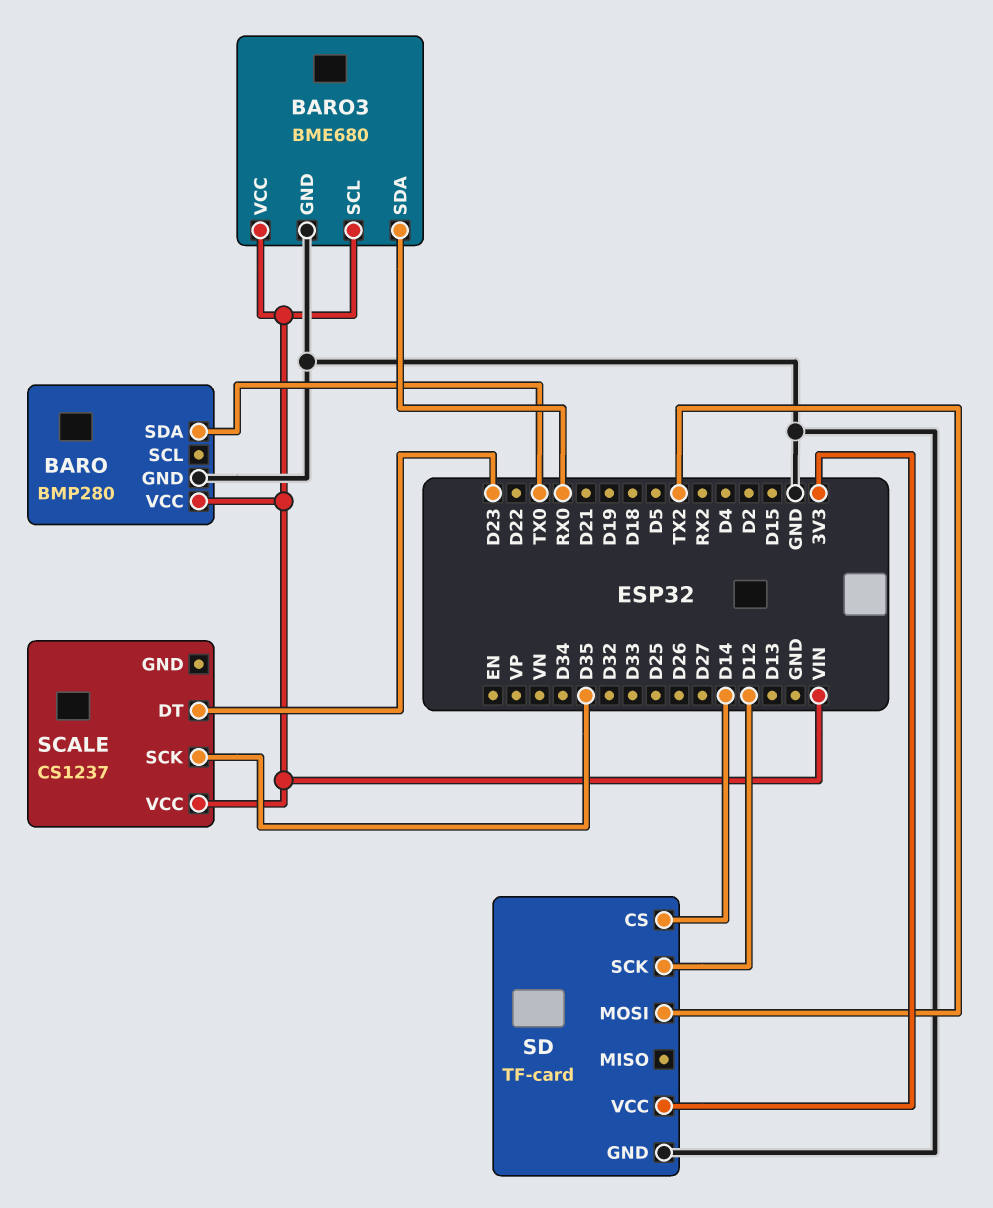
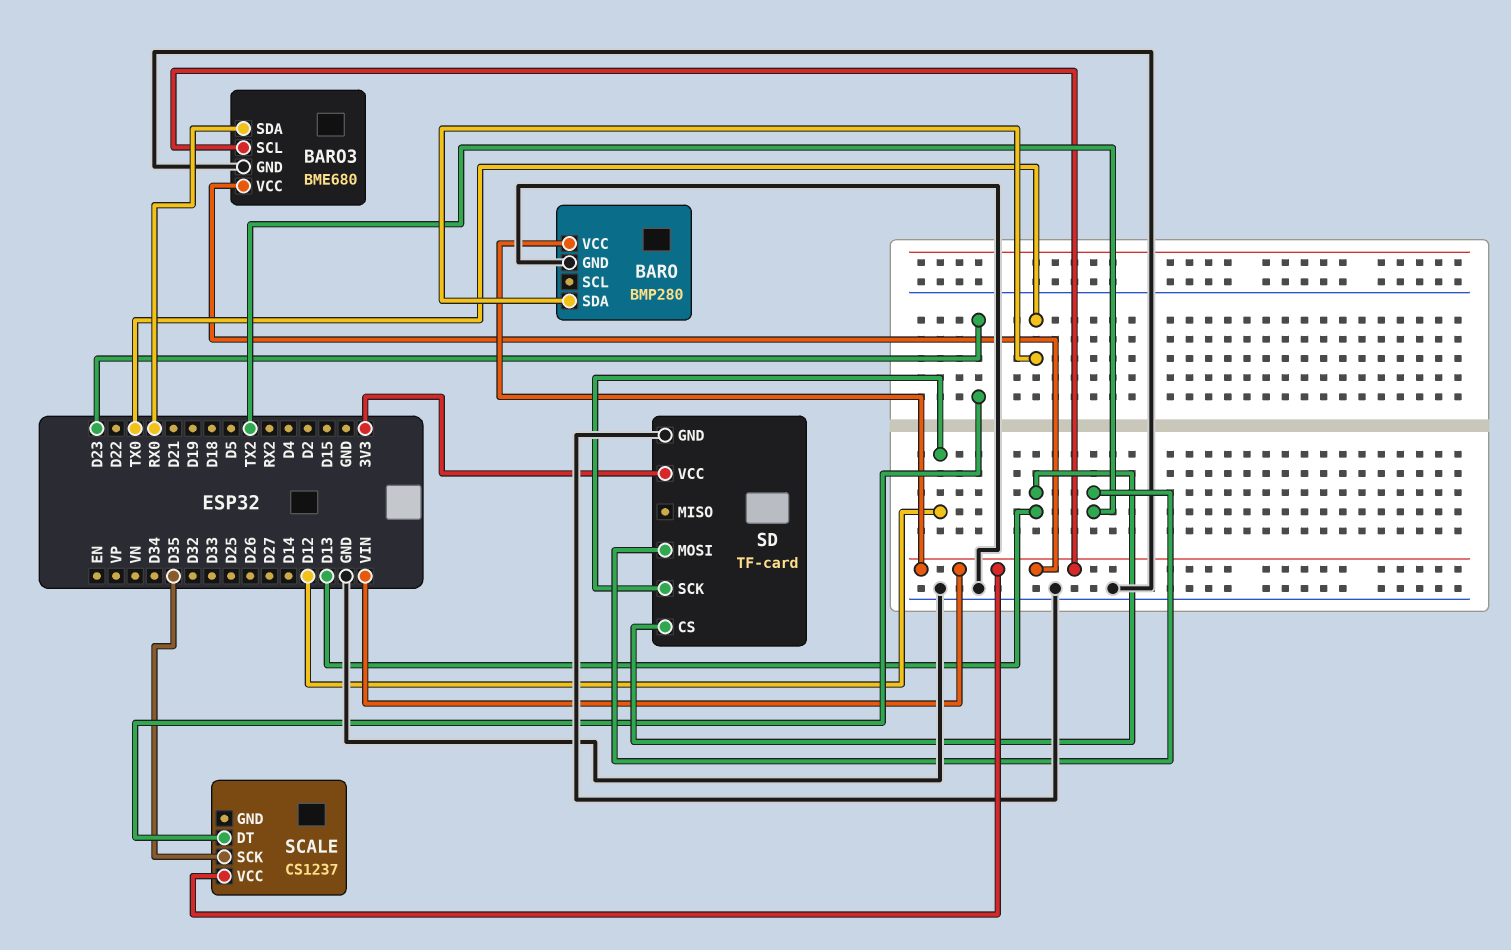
SD pin CS: D14 -> D13

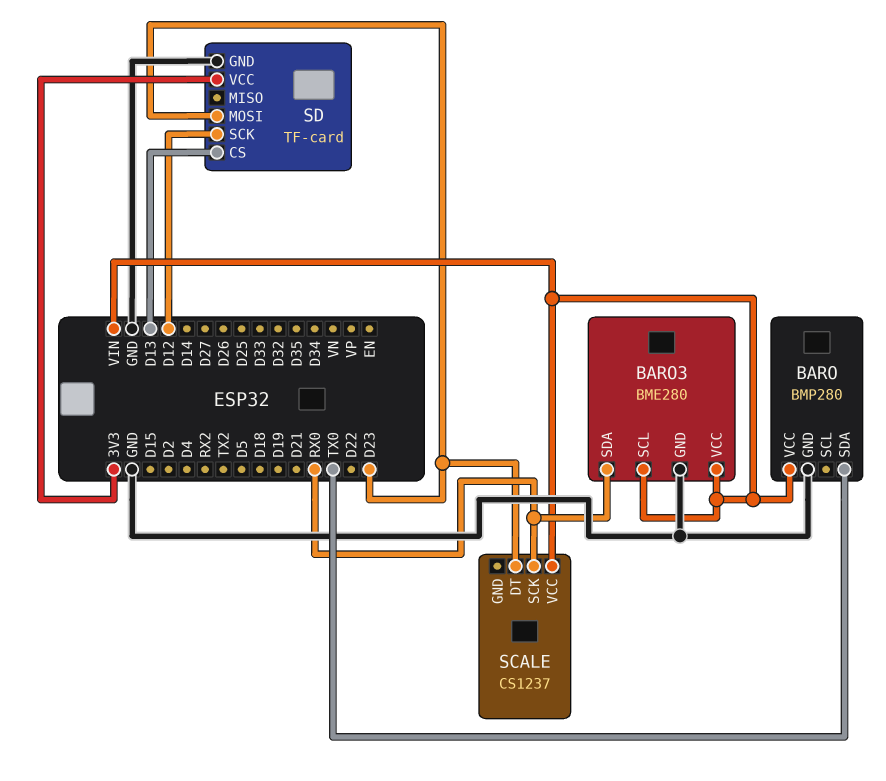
BARO3: BME680 -> BME280
SCALE pin SCK: D35 -> RX0
SD pin MOSI: TX2 -> D23

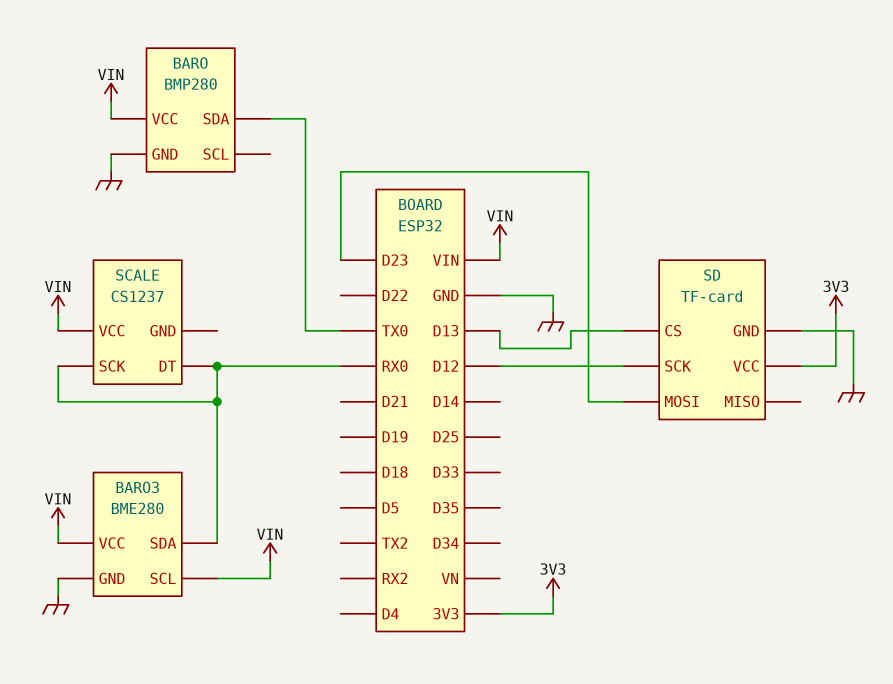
SCALE pin DT: D23 -> RX0

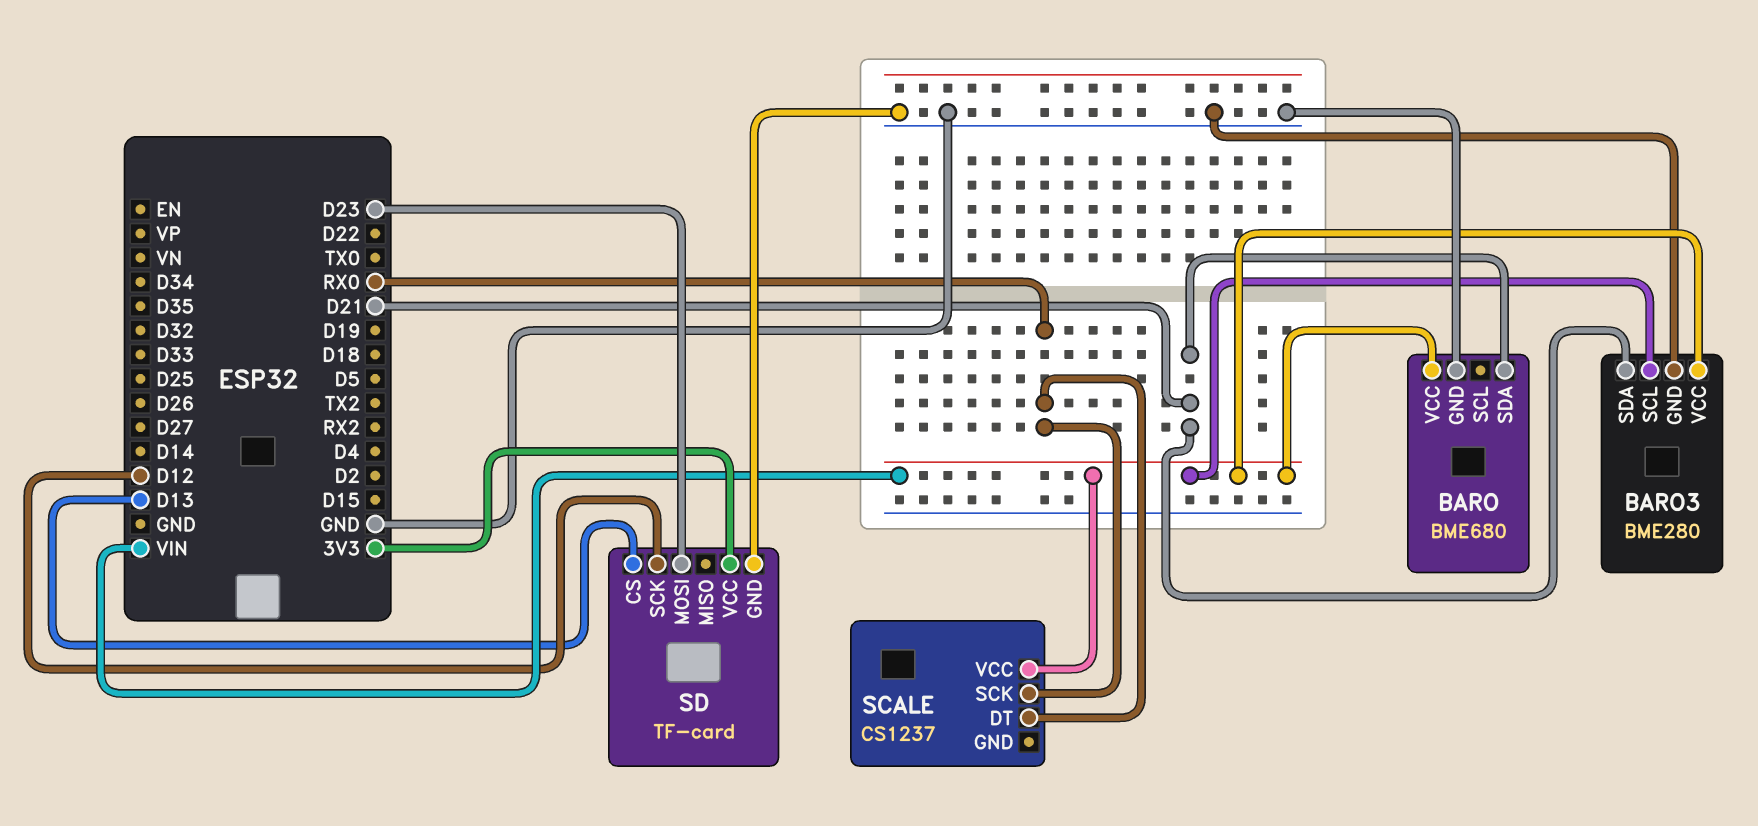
BARO: BMP280 -> BME680
BARO pin SDA: TX0 -> D21
BARO3 pin SDA: RX0 -> D21

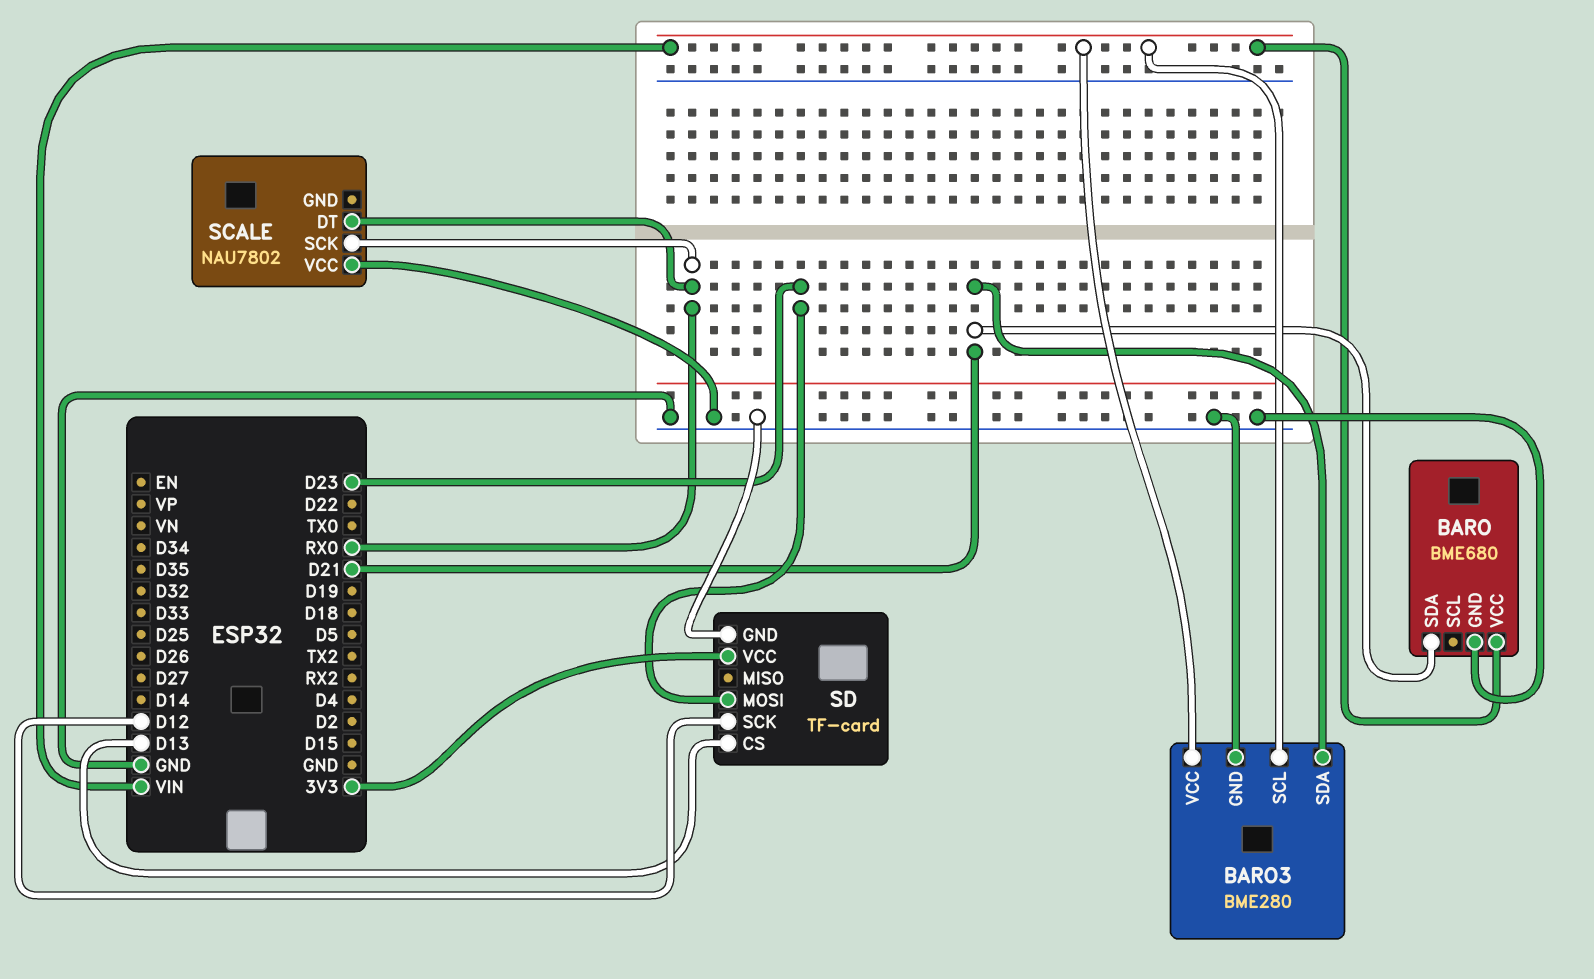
SCALE: CS1237 -> NAU7802
SCALE pin VCC: VIN -> GND

